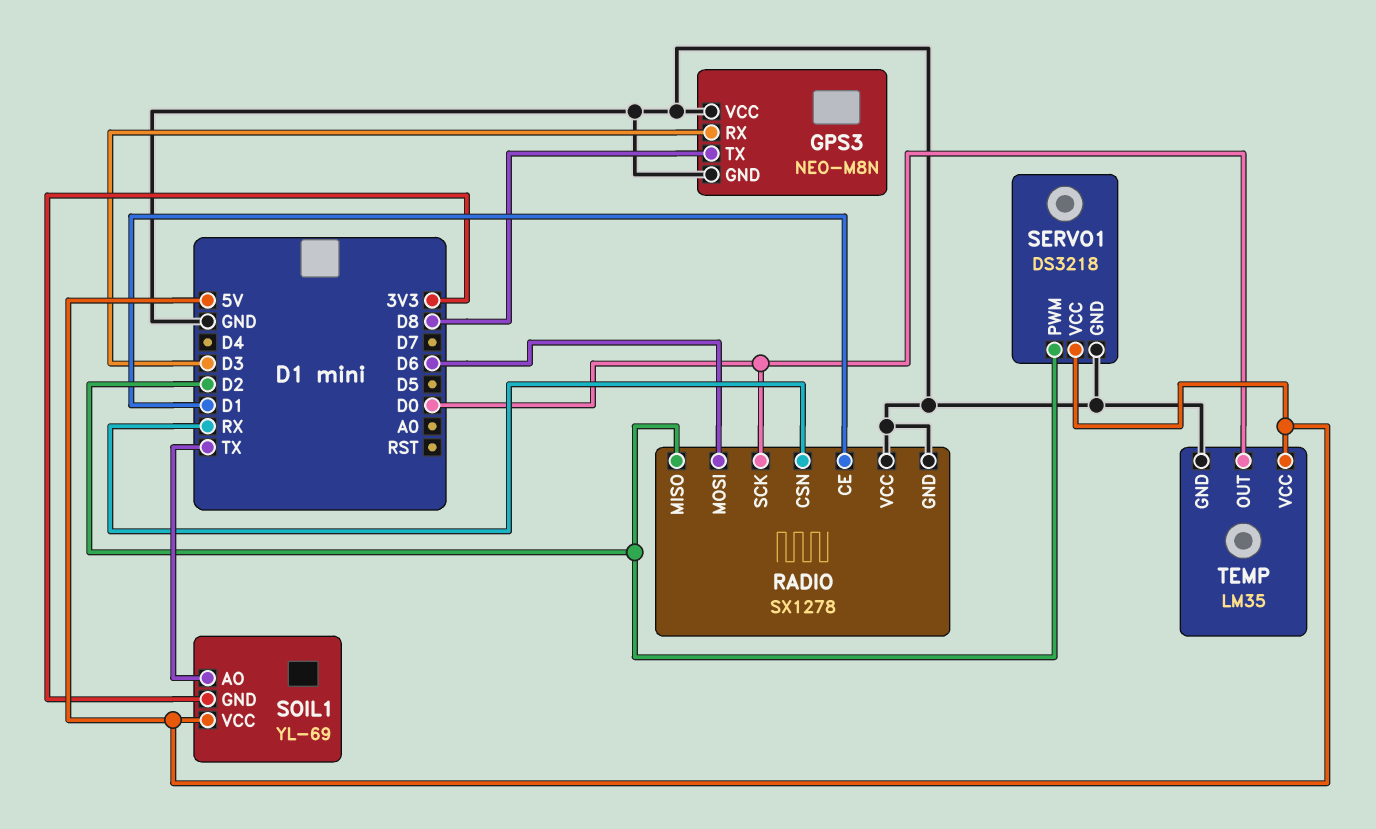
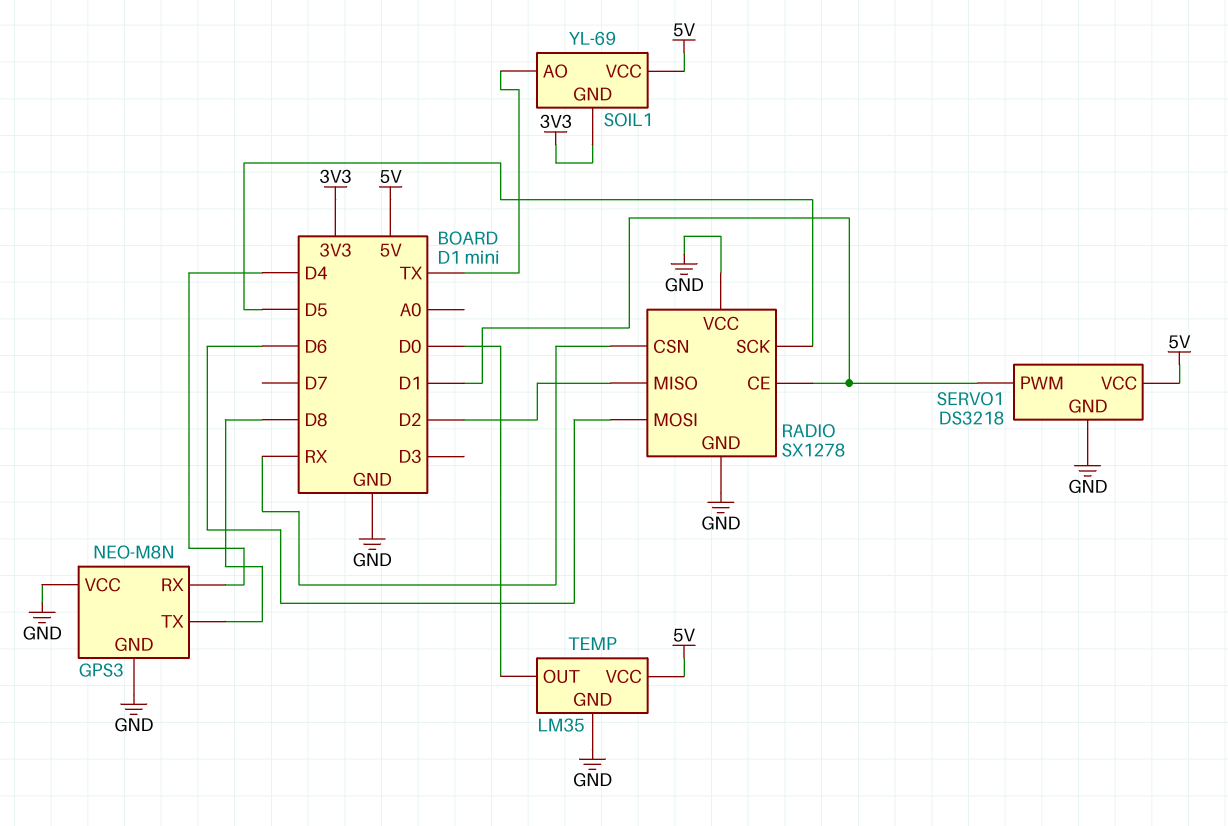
GPS3 pin RX: D3 -> D4
RADIO pin SCK: D0 -> D5
SERVO1 pin PWM: D2 -> D1

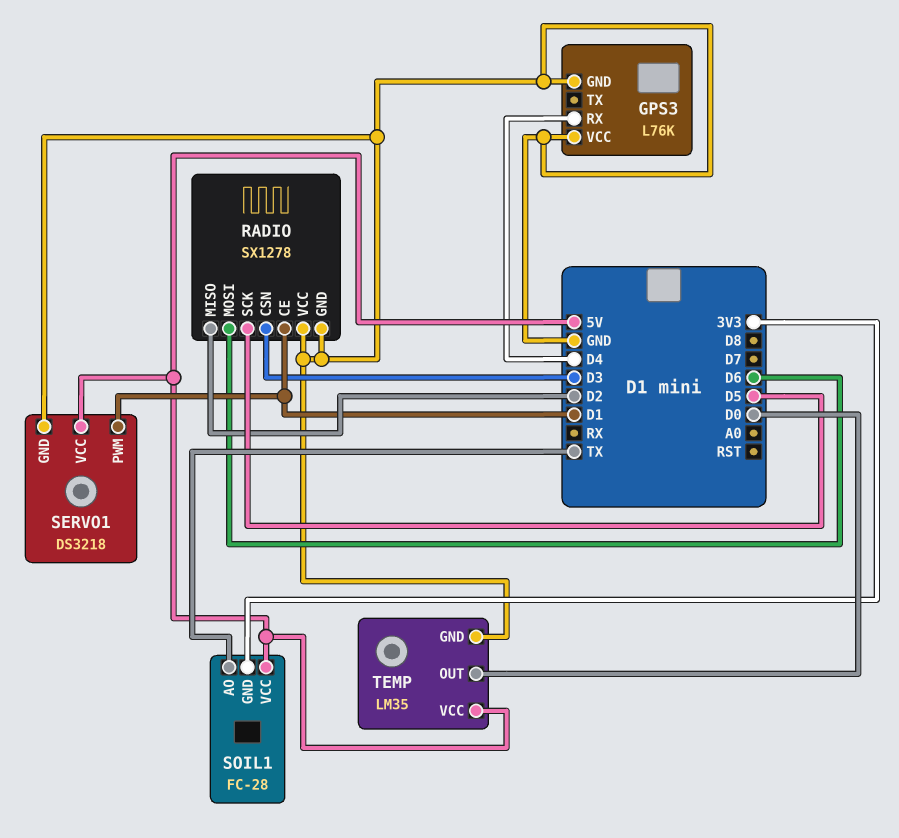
GPS3: NEO-M8N -> L76K
GPS3 pin TX: D8 -> none
RADIO pin CSN: RX -> D3
SOIL1: YL-69 -> FC-28

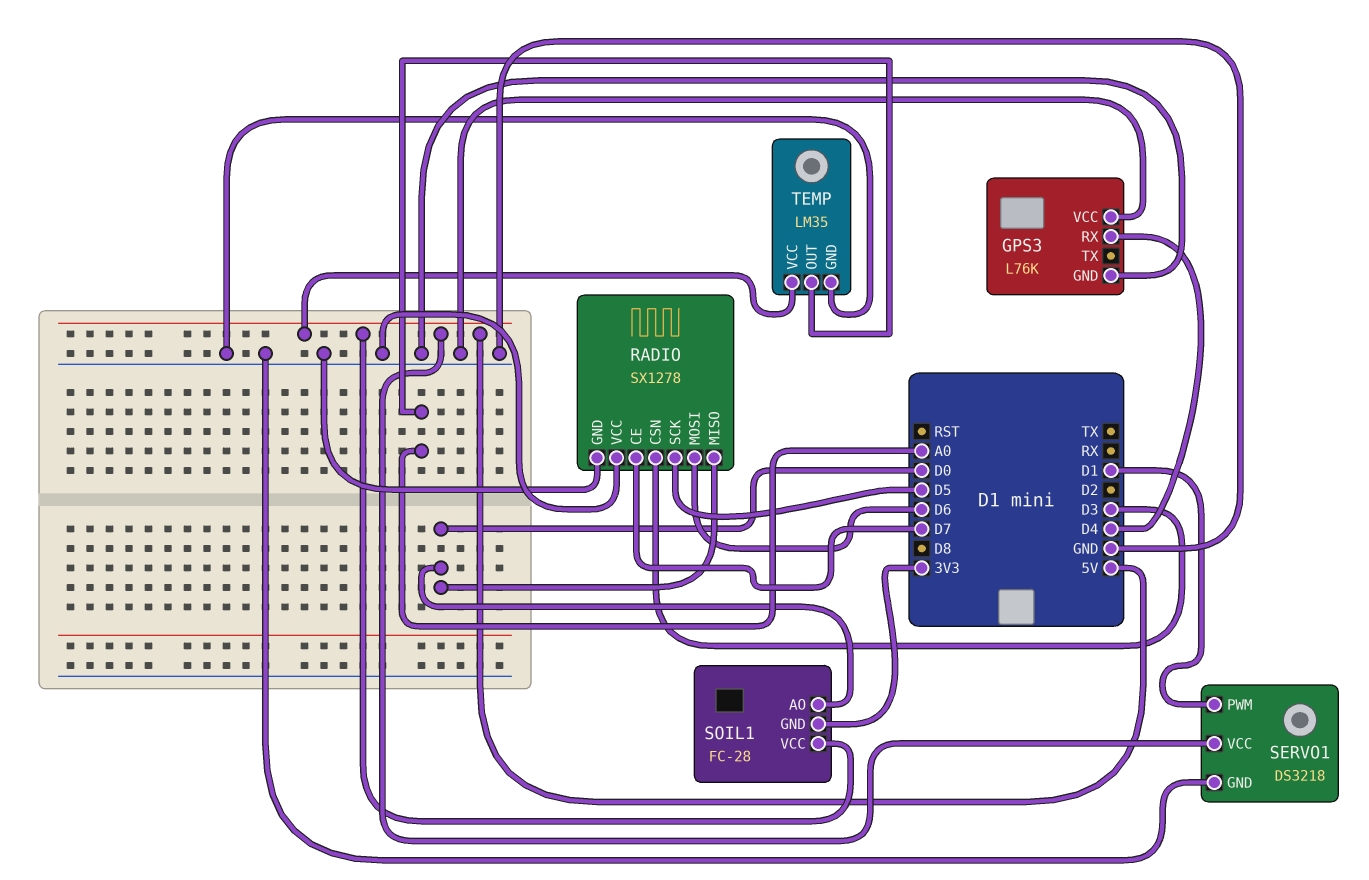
RADIO pin CE: D1 -> D7
RADIO pin MISO: D2 -> D0
SOIL1 pin AO: TX -> D0
TEMP pin OUT: D0 -> A0

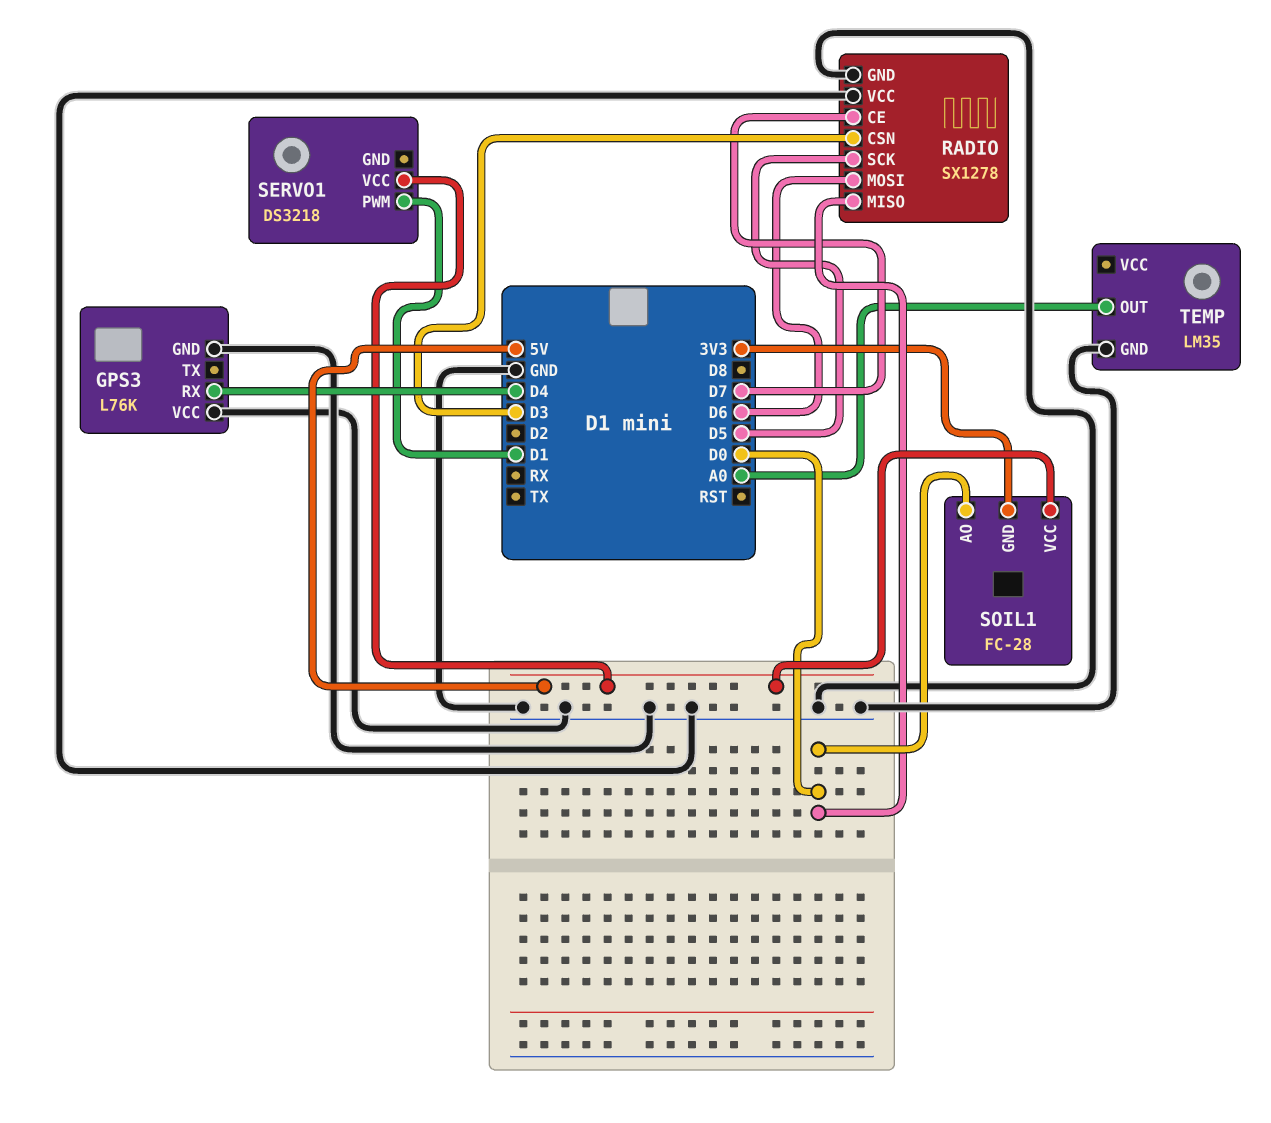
SERVO1 pin GND: GND -> none
TEMP pin VCC: 5V -> none

